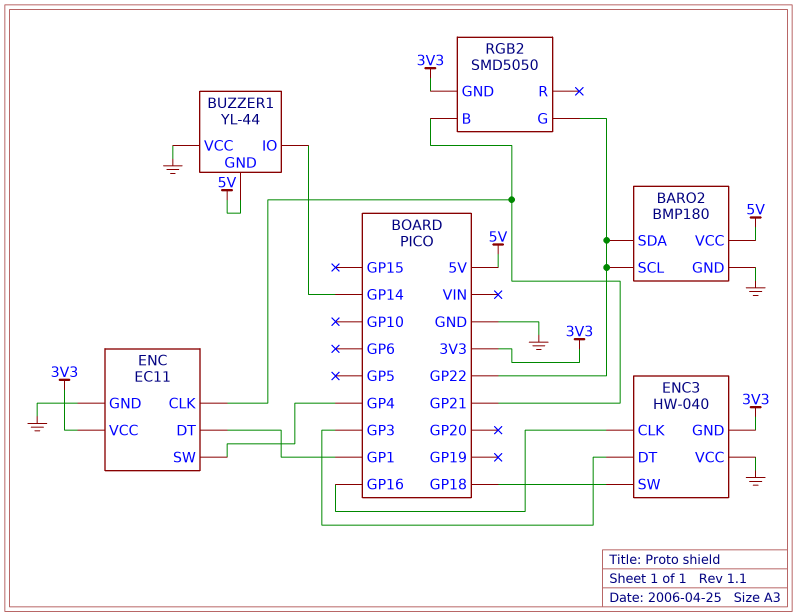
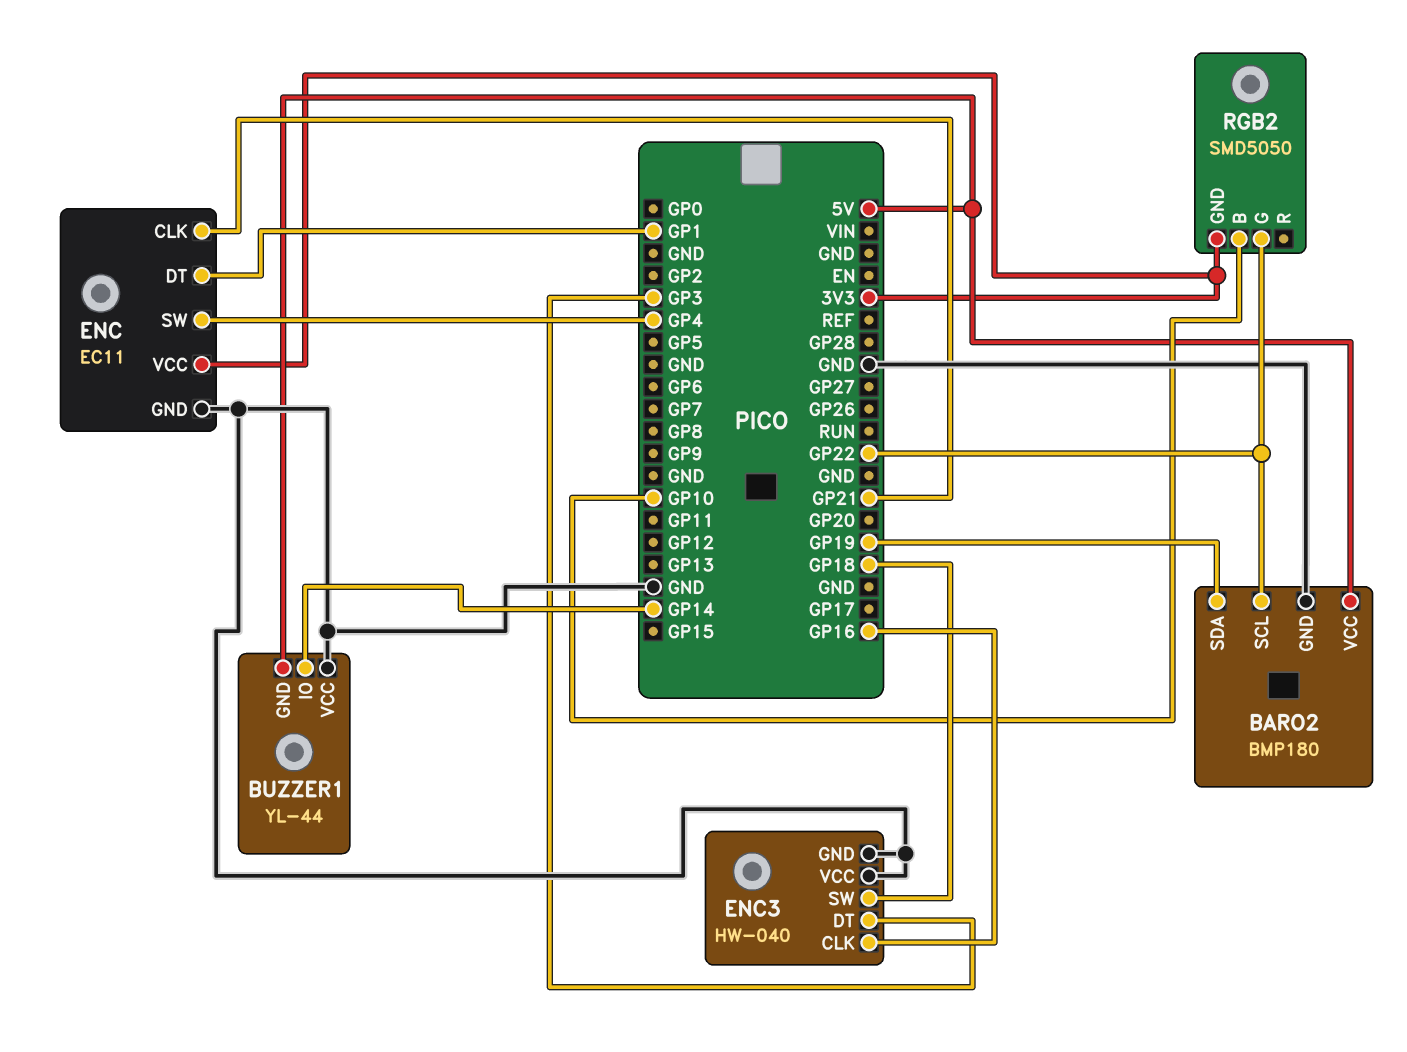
BARO2 pin SDA: GP22 -> GP19
ENC3 pin GND: 3V3 -> GND
RGB2 pin B: GP21 -> GP10

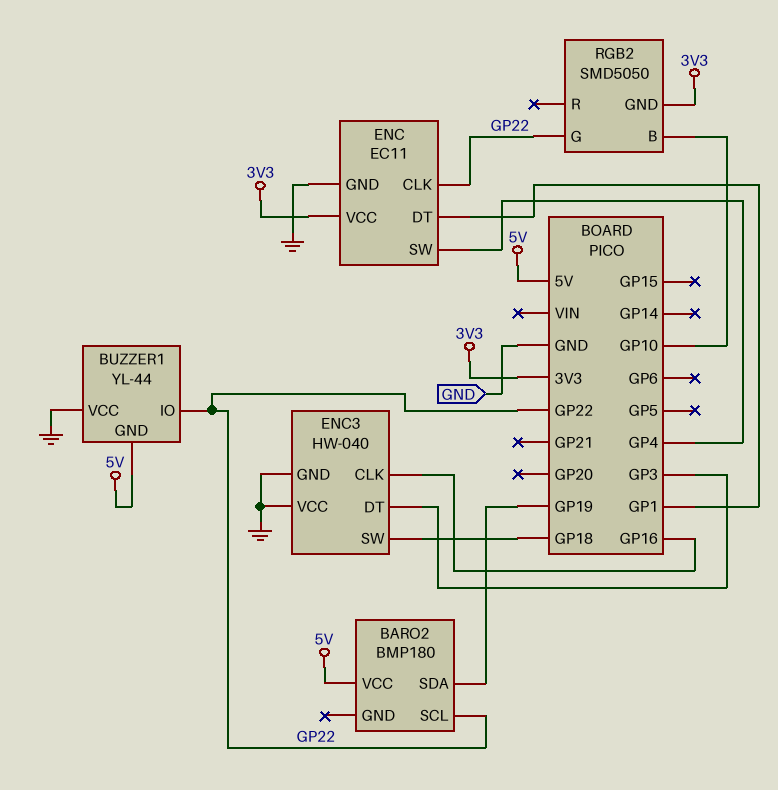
BARO2 pin GND: GND -> none
BUZZER1 pin IO: GP14 -> GP22
ENC pin CLK: GP21 -> GP22

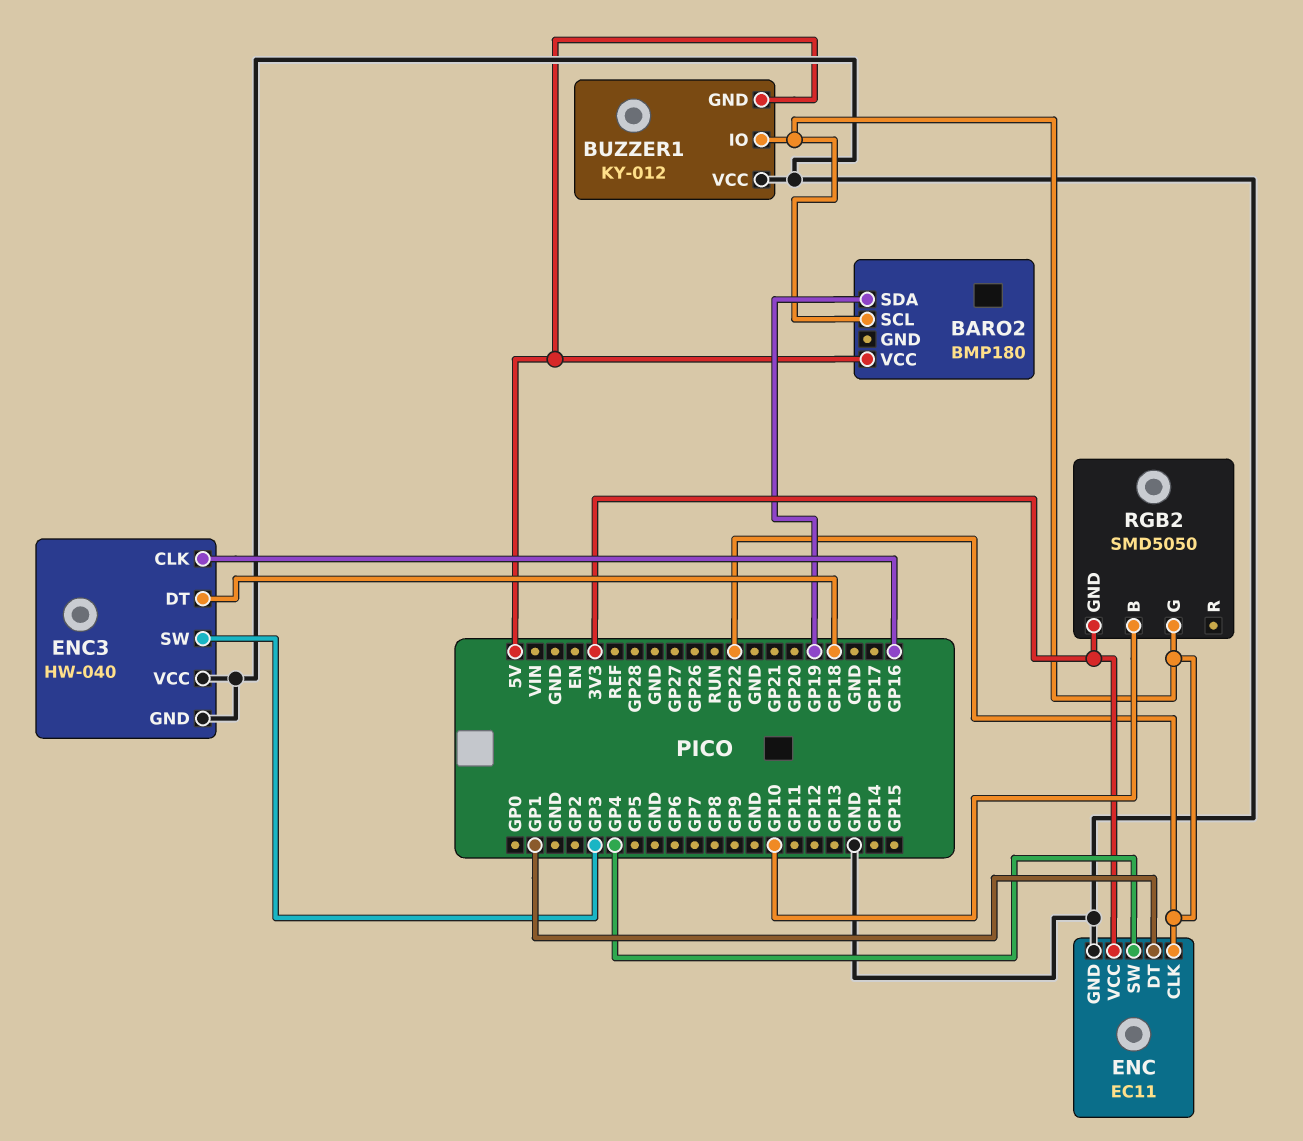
BUZZER1: YL-44 -> KY-012
ENC3 pin DT: GP3 -> GP18
ENC3 pin SW: GP18 -> GP3

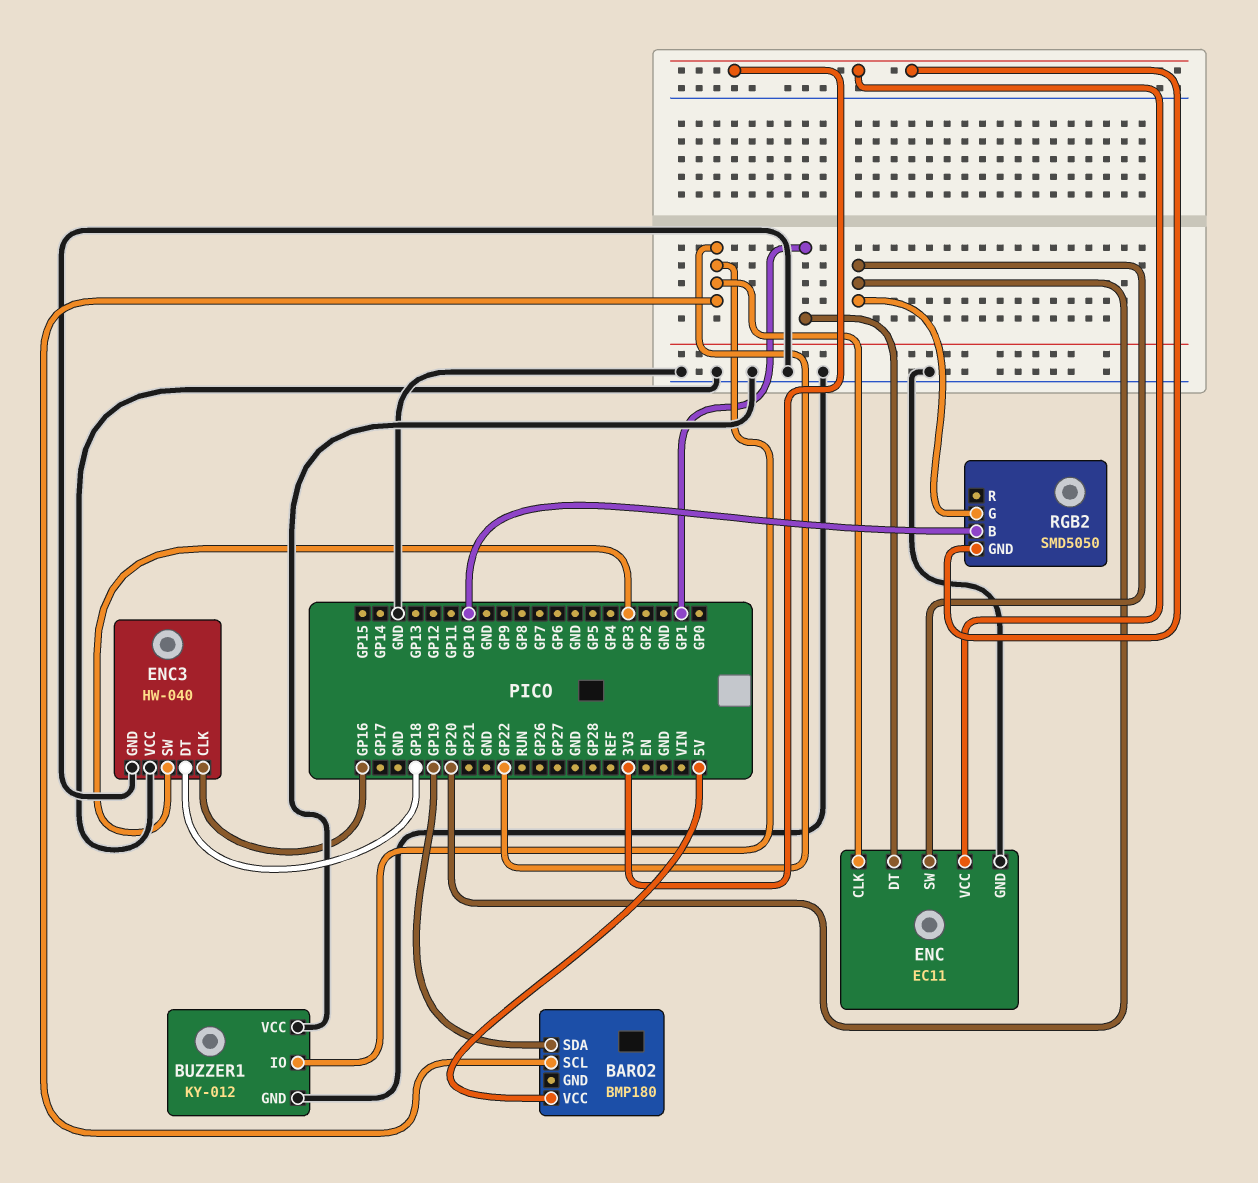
BUZZER1 pin GND: 5V -> GND
ENC pin SW: GP4 -> GP20
RGB2 pin G: GP22 -> GP20

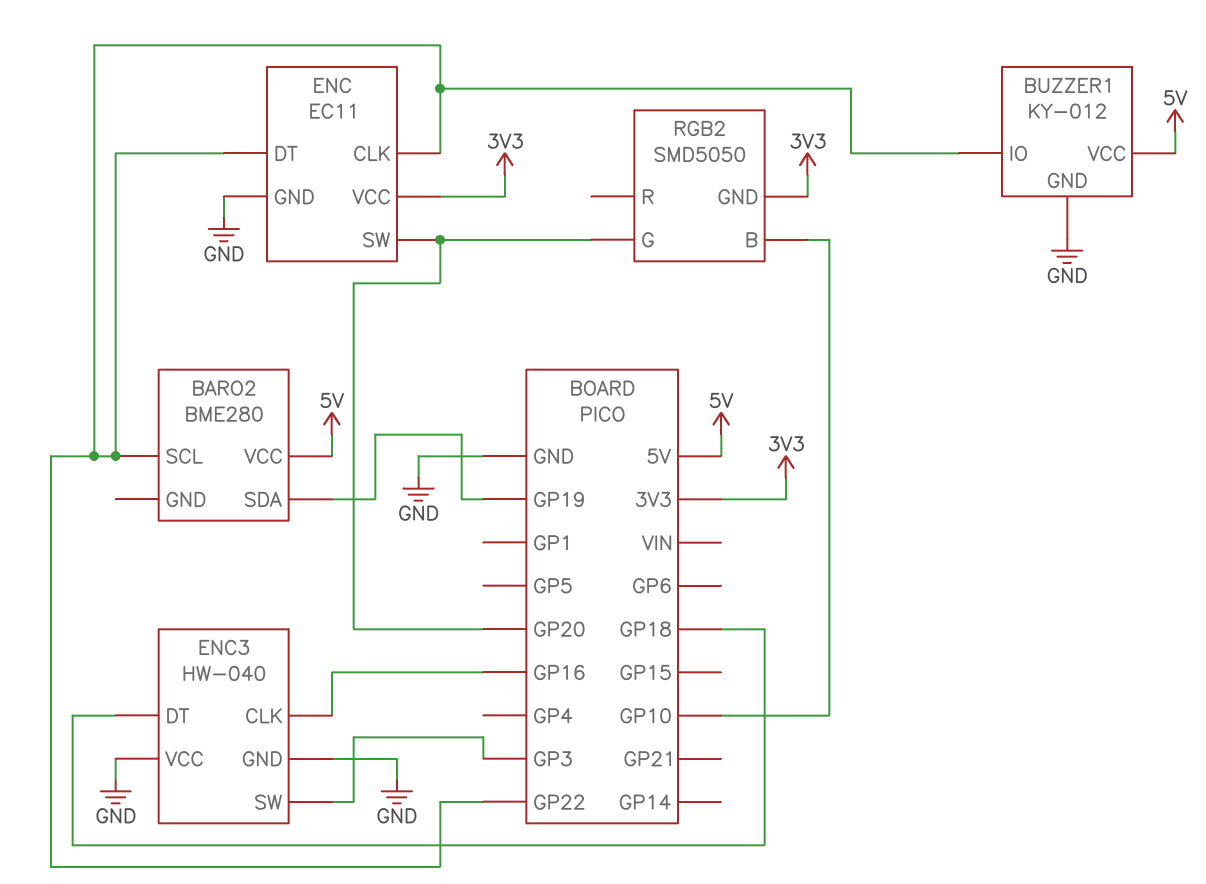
BARO2: BMP180 -> BME280
BUZZER1 pin VCC: GND -> 5V
ENC pin DT: GP1 -> GP22

